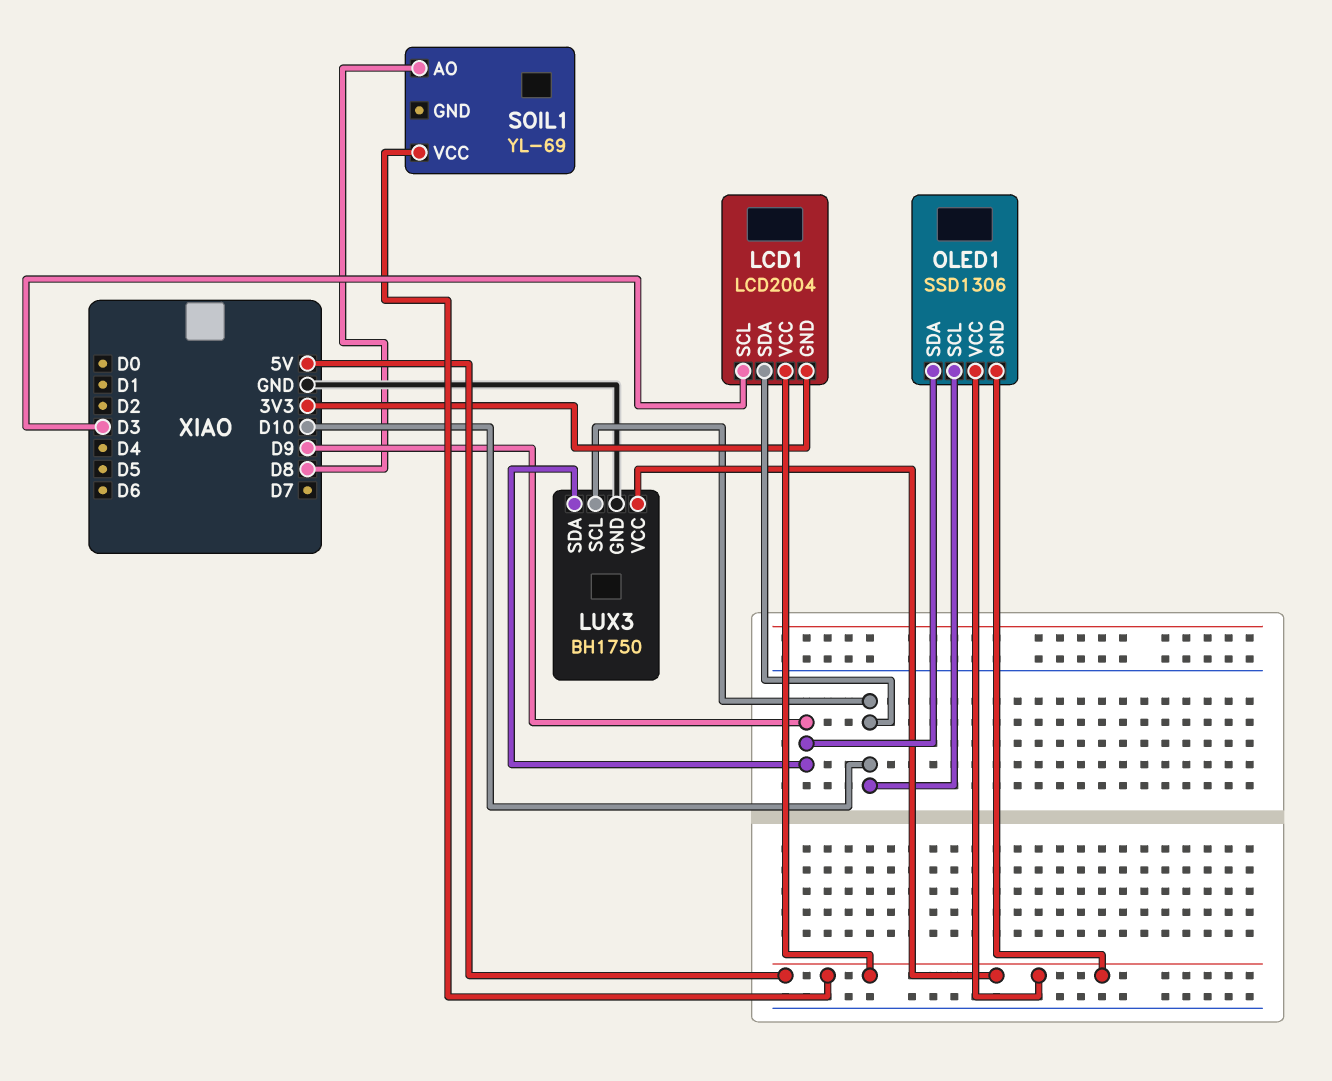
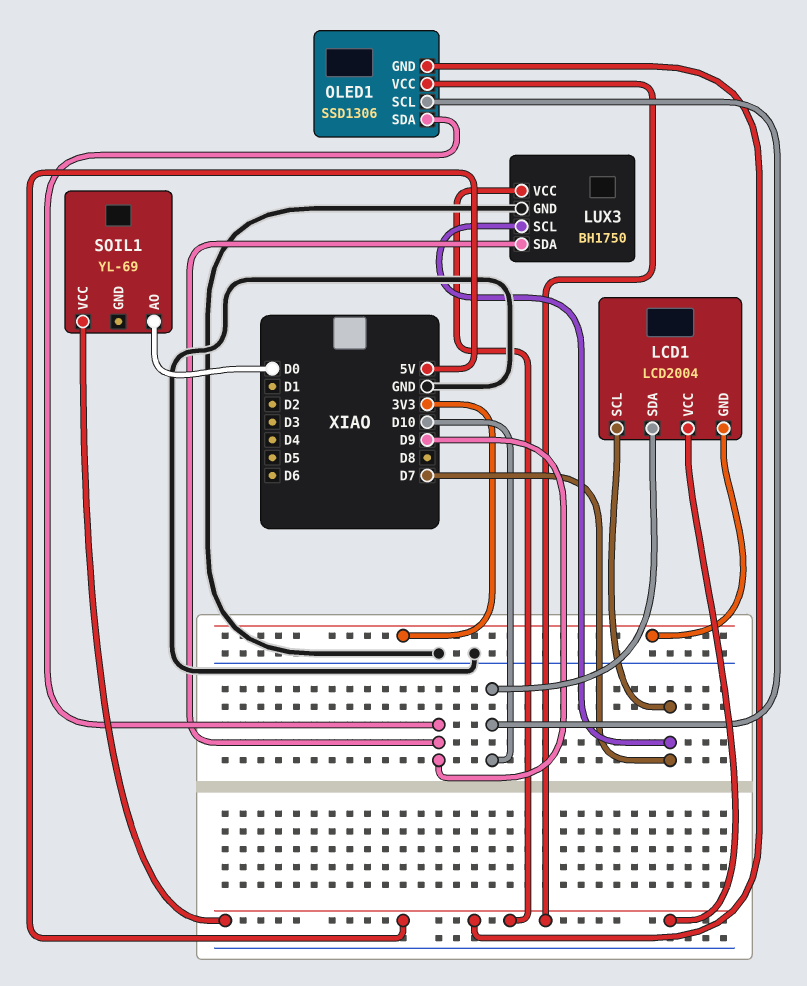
LCD1 pin SCL: D3 -> D7
LUX3 pin SCL: D10 -> D7
SOIL1 pin AO: D8 -> D0

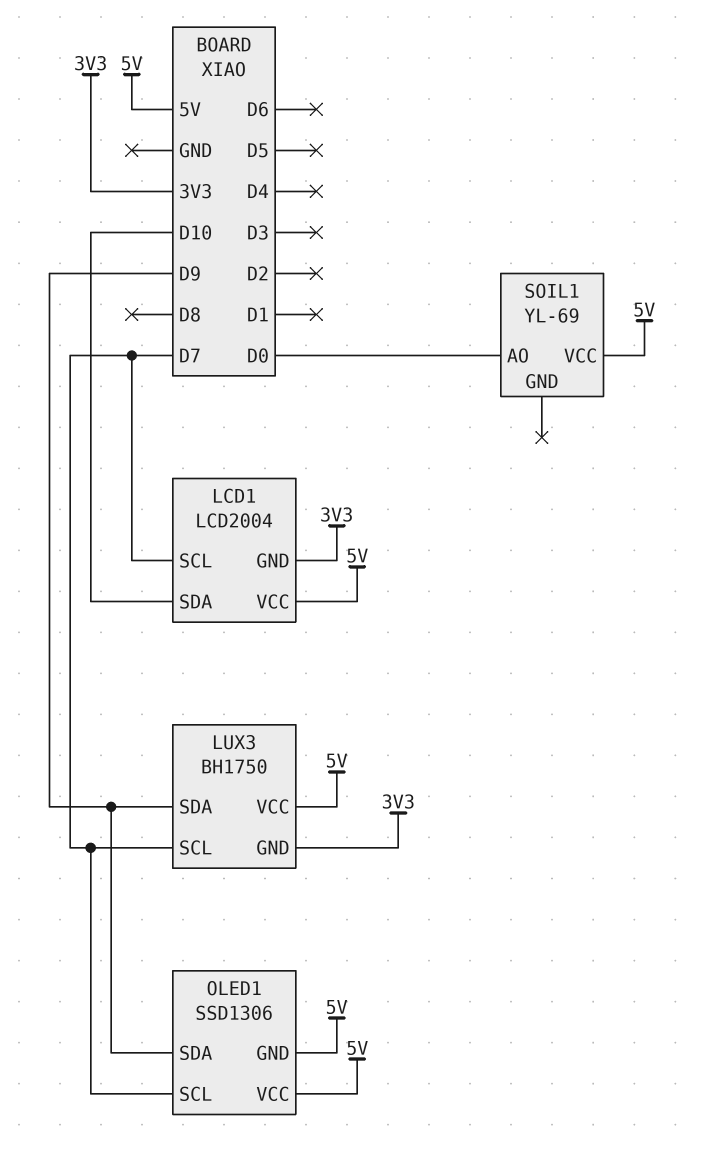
LUX3 pin GND: GND -> 3V3
OLED1 pin SCL: D10 -> D7

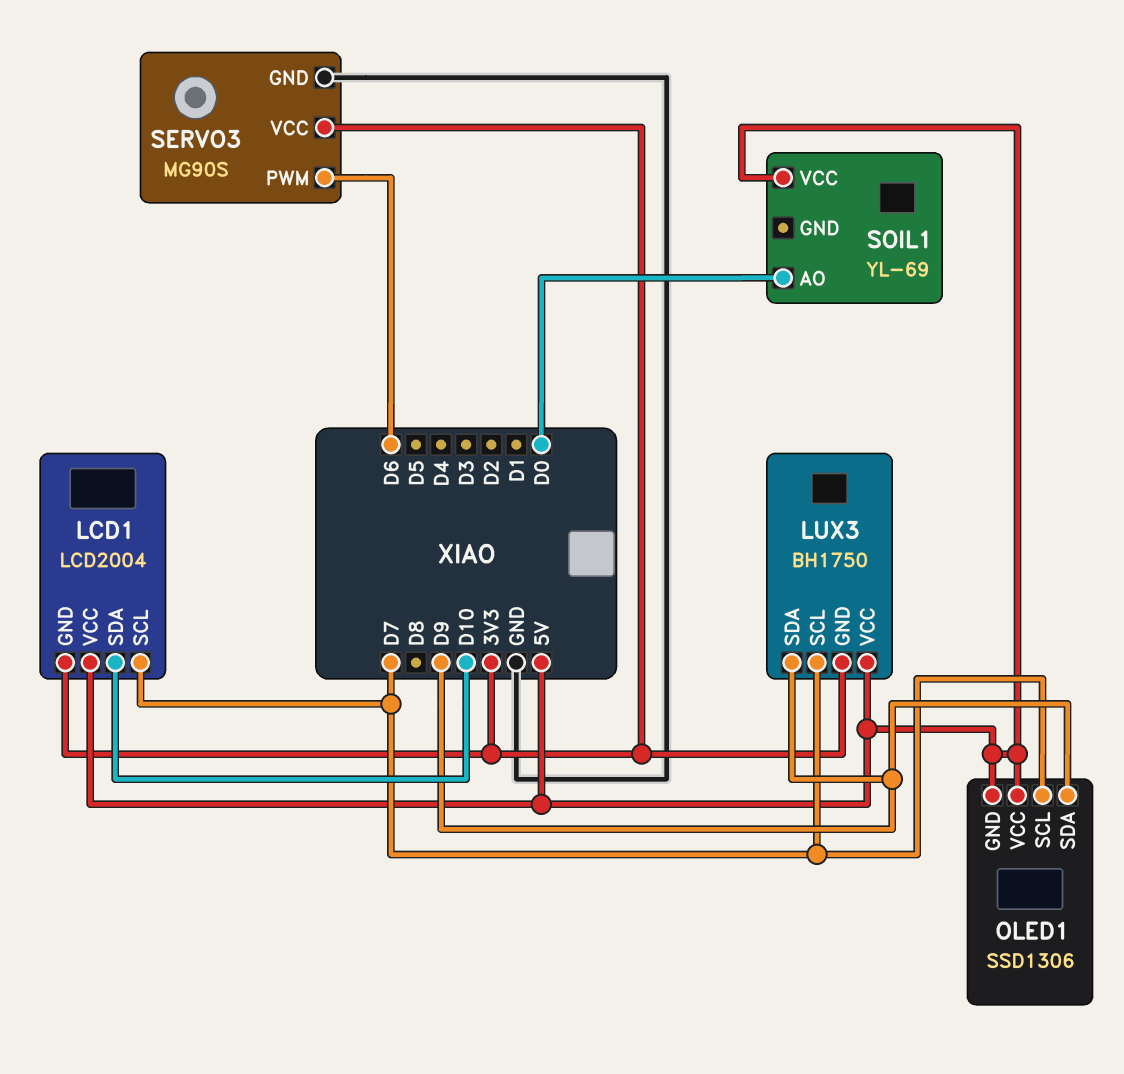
SERVO3: none -> MG90S
SERVO3 pin GND: none -> GND
SERVO3 pin PWM: none -> D6
SERVO3 pin VCC: none -> 3V3

